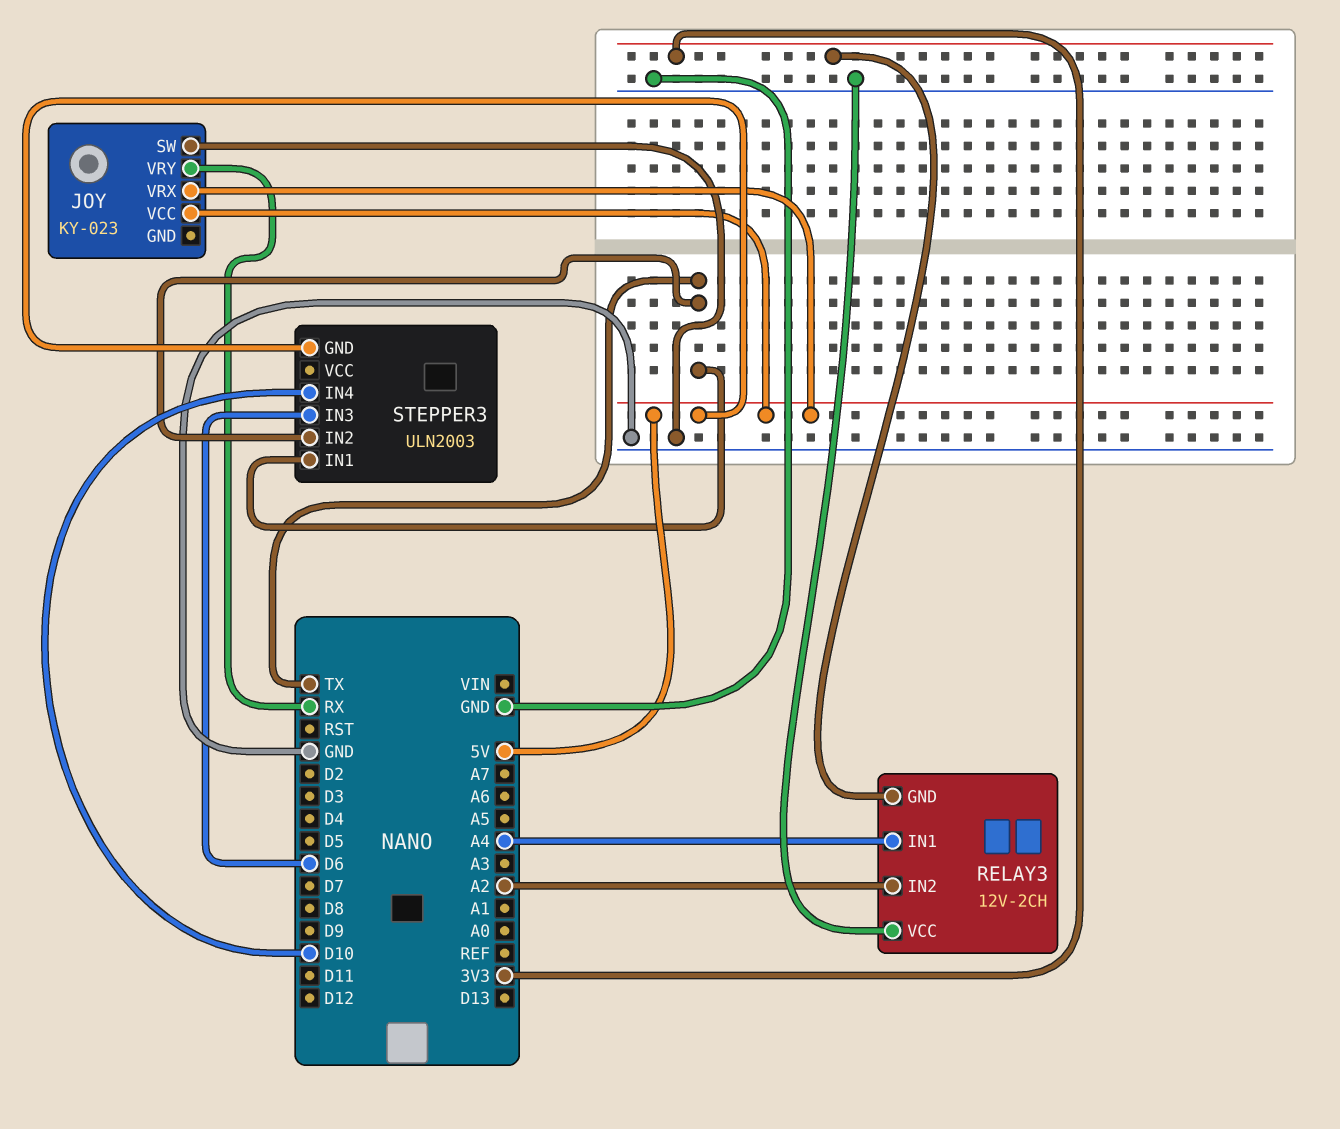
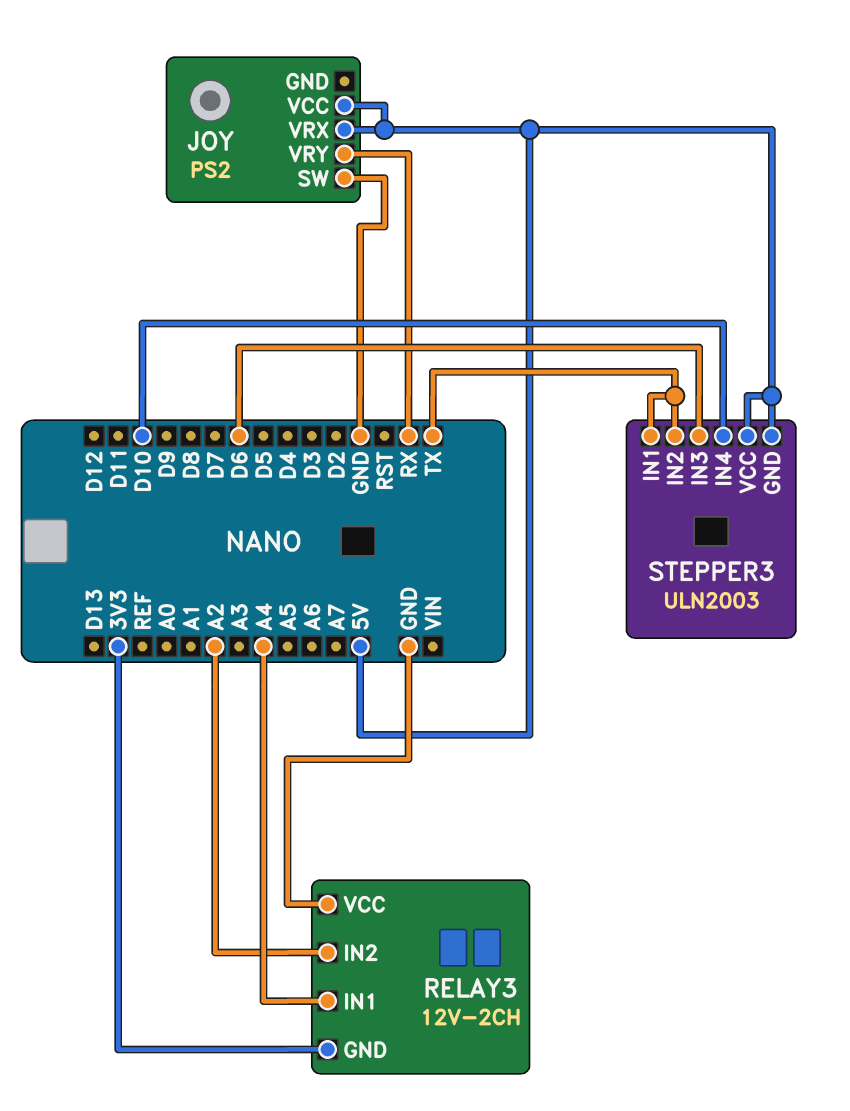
JOY: KY-023 -> PS2
STEPPER3 pin VCC: none -> 5V

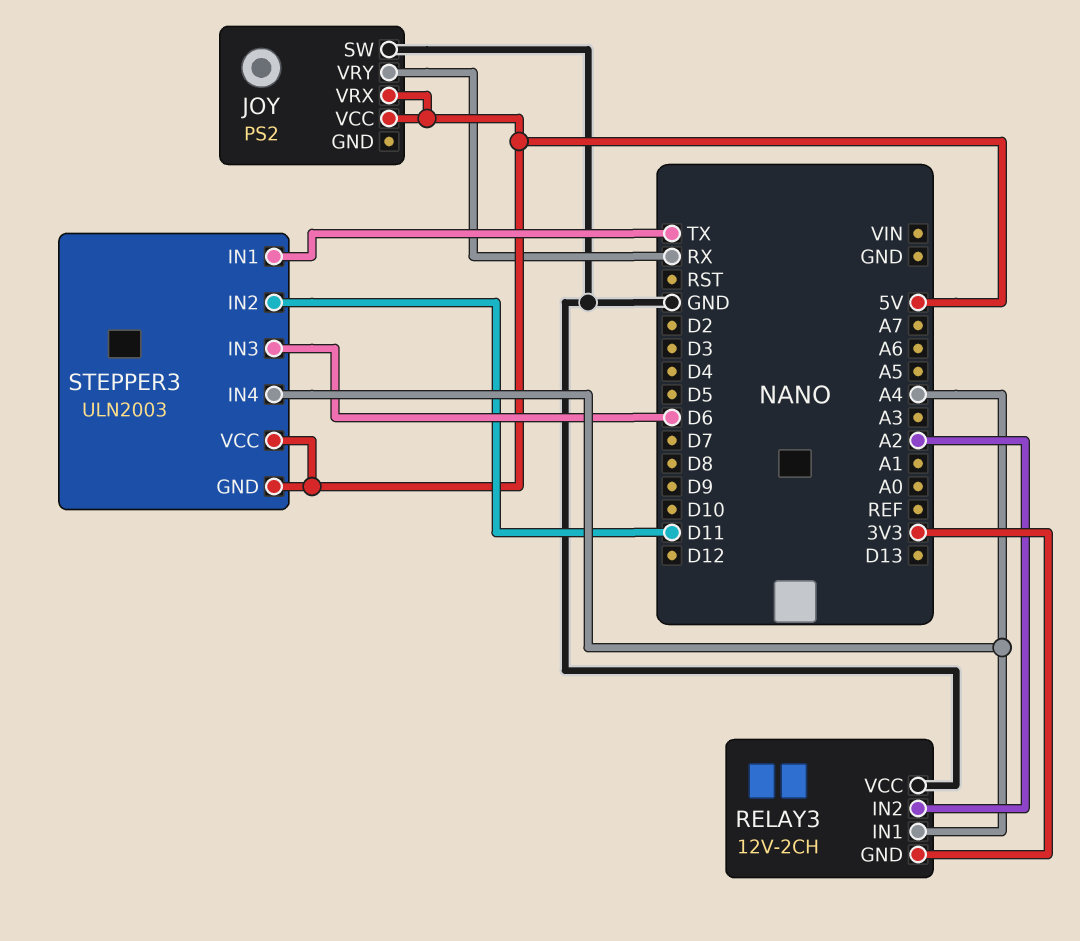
STEPPER3 pin IN2: TX -> D11
STEPPER3 pin IN4: D10 -> A4

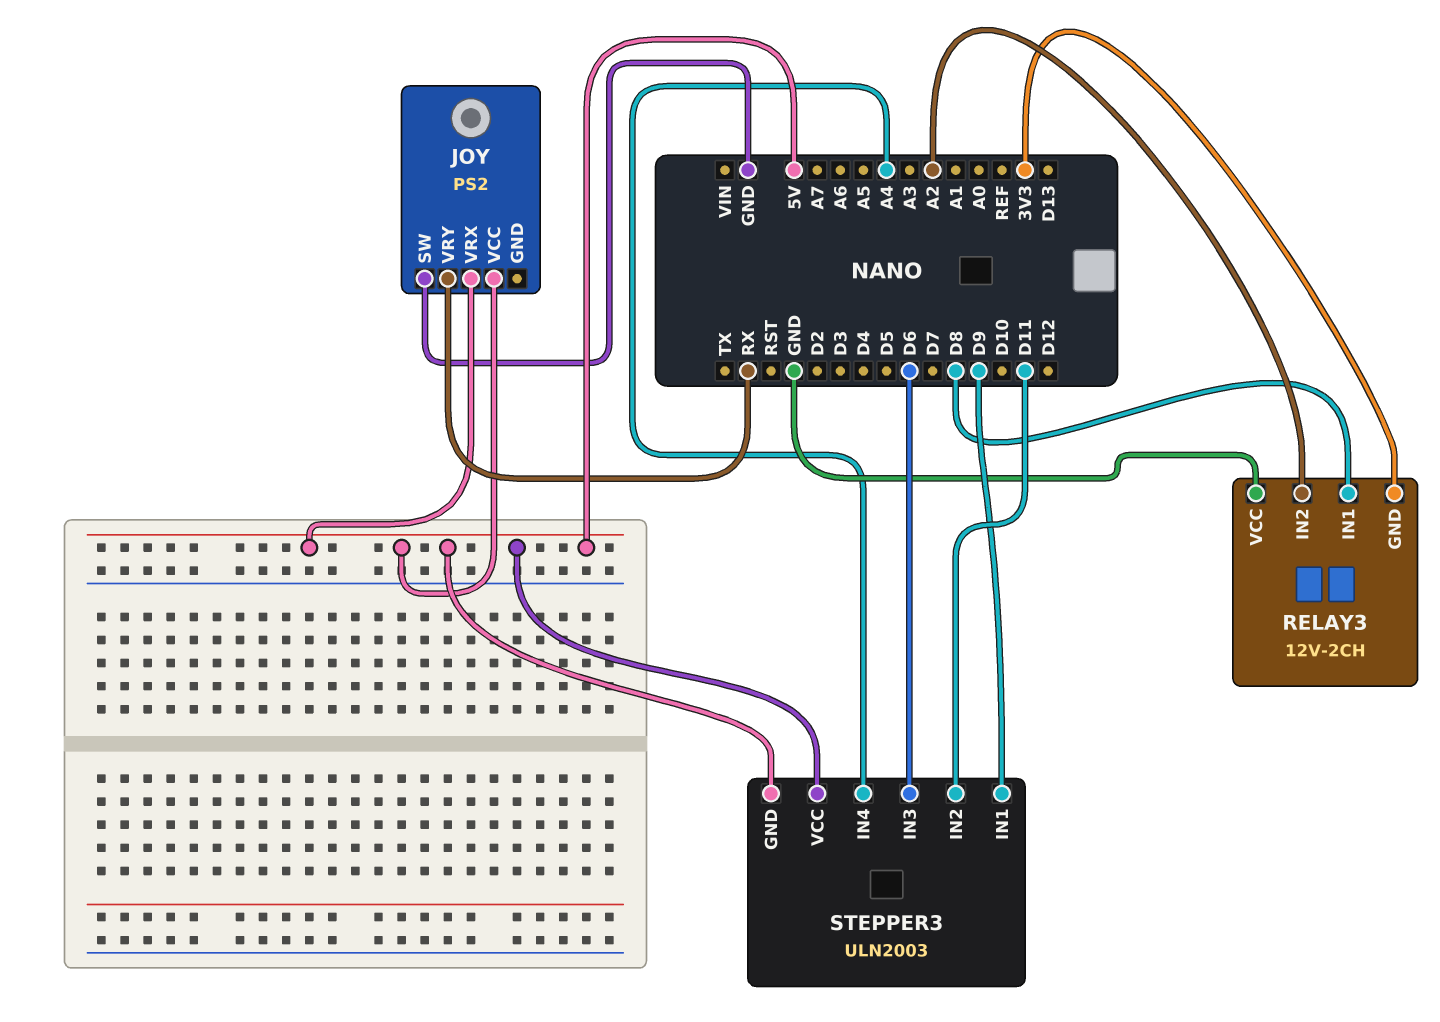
RELAY3 pin IN1: A4 -> D8
STEPPER3 pin IN1: TX -> D9

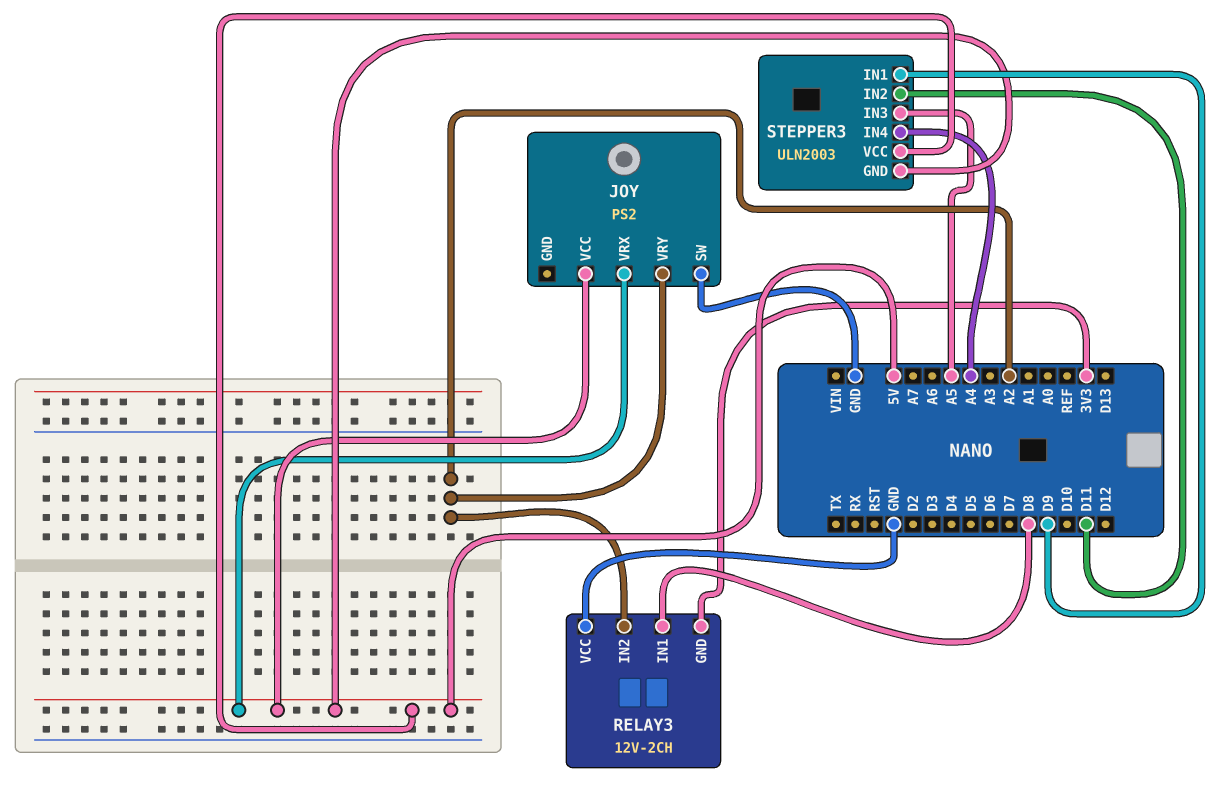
JOY pin VRY: RX -> A2
STEPPER3 pin IN3: D6 -> A5

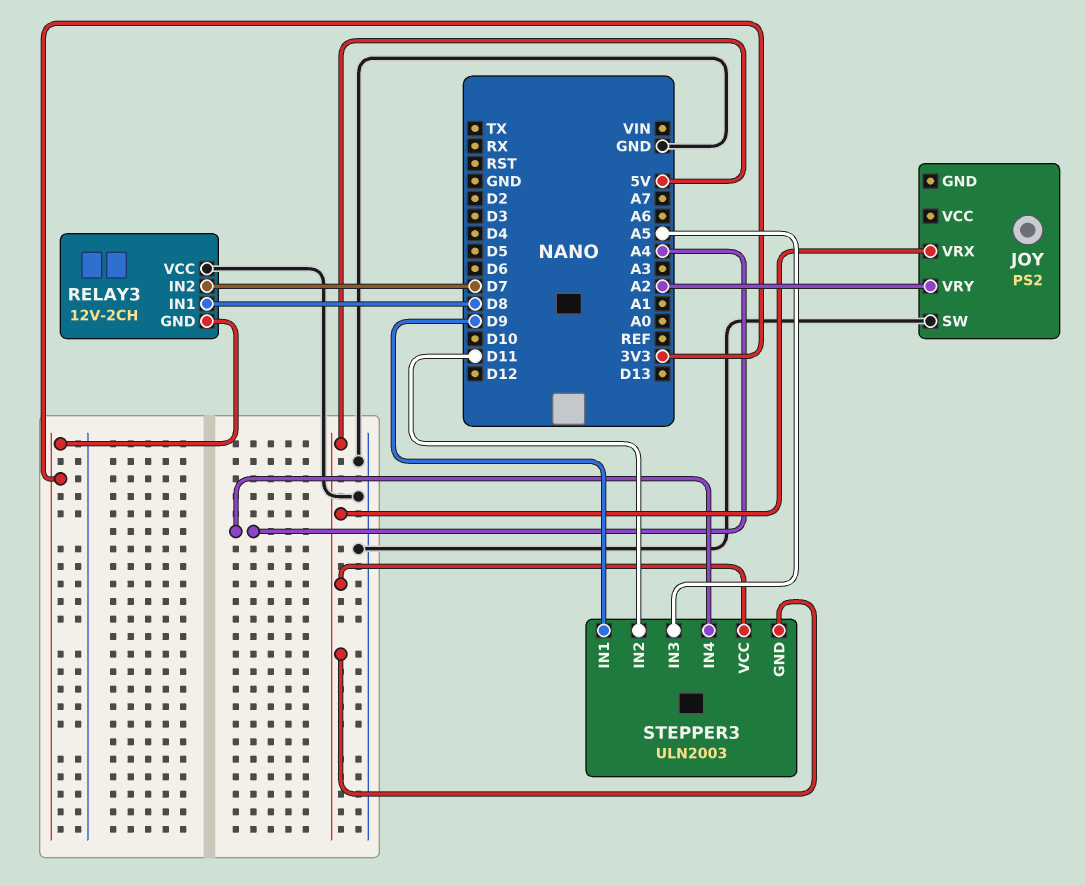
JOY pin VCC: 5V -> none
RELAY3 pin IN2: A2 -> D7

